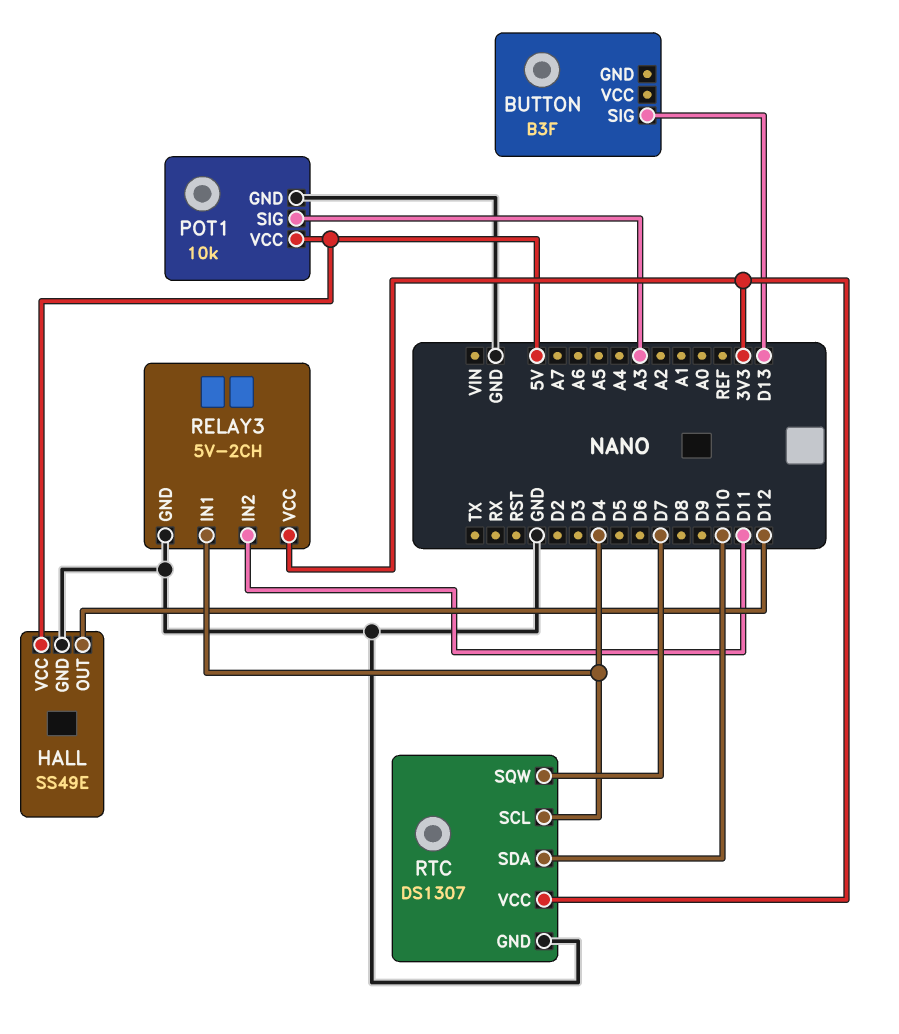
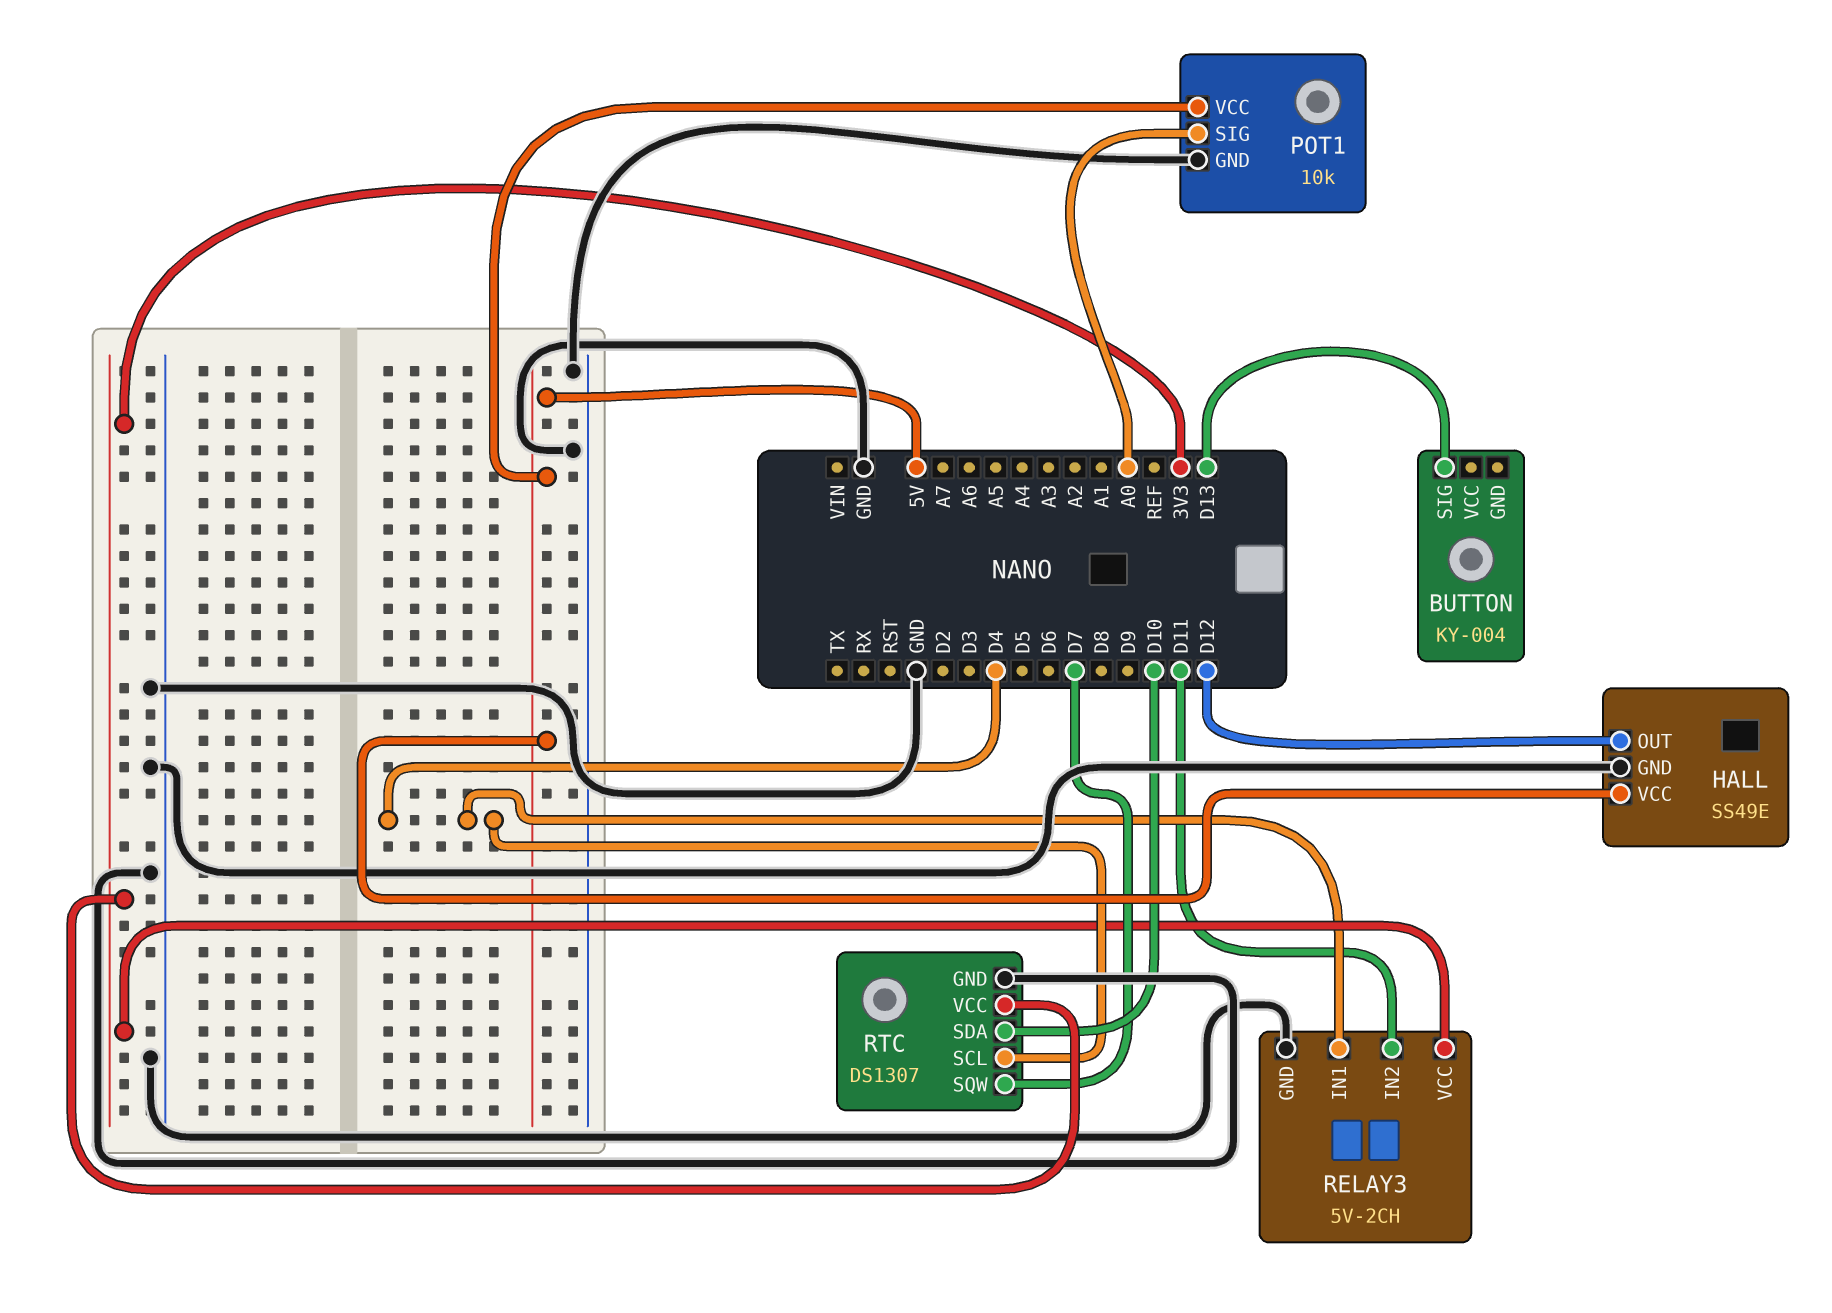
BUTTON: B3F -> KY-004
POT1 pin SIG: A3 -> A0

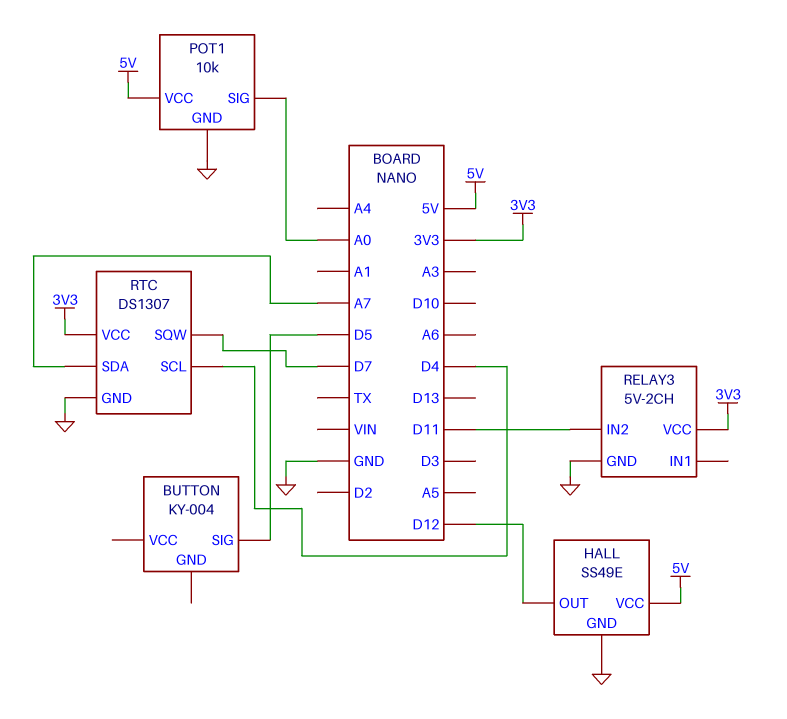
BUTTON pin SIG: D13 -> D5
RELAY3 pin IN1: D4 -> none
RTC pin SDA: D10 -> A7

